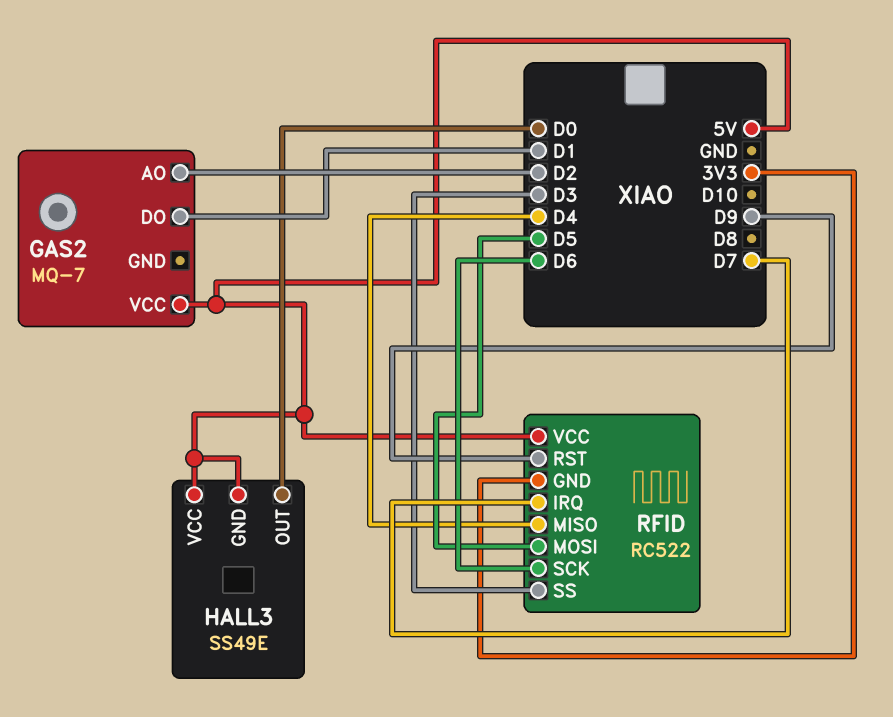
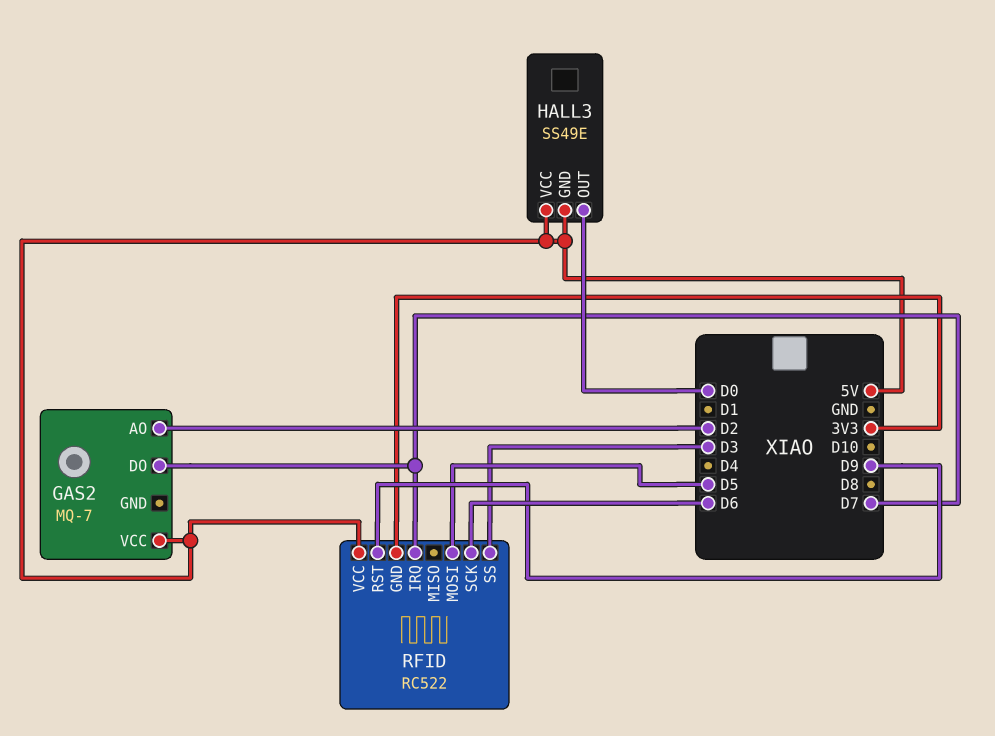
GAS2 pin DO: D1 -> D7
RFID pin MISO: D4 -> none

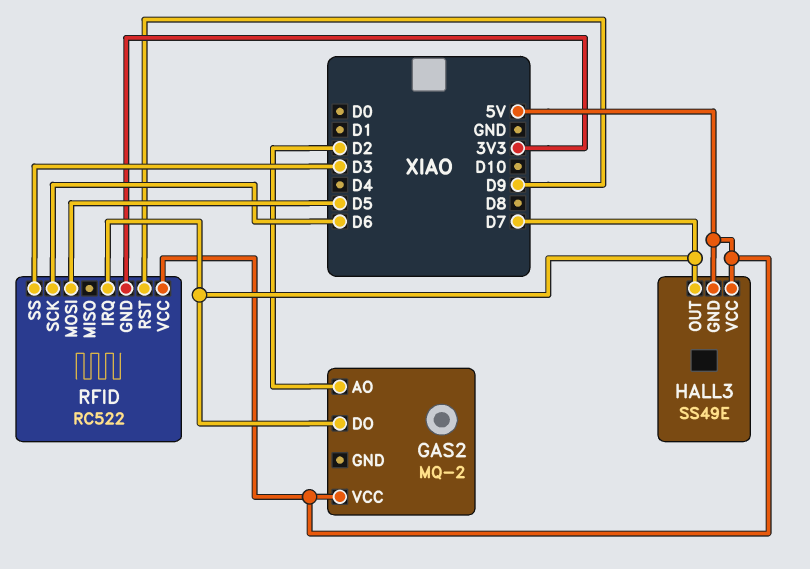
GAS2: MQ-7 -> MQ-2
HALL3 pin OUT: D0 -> D7

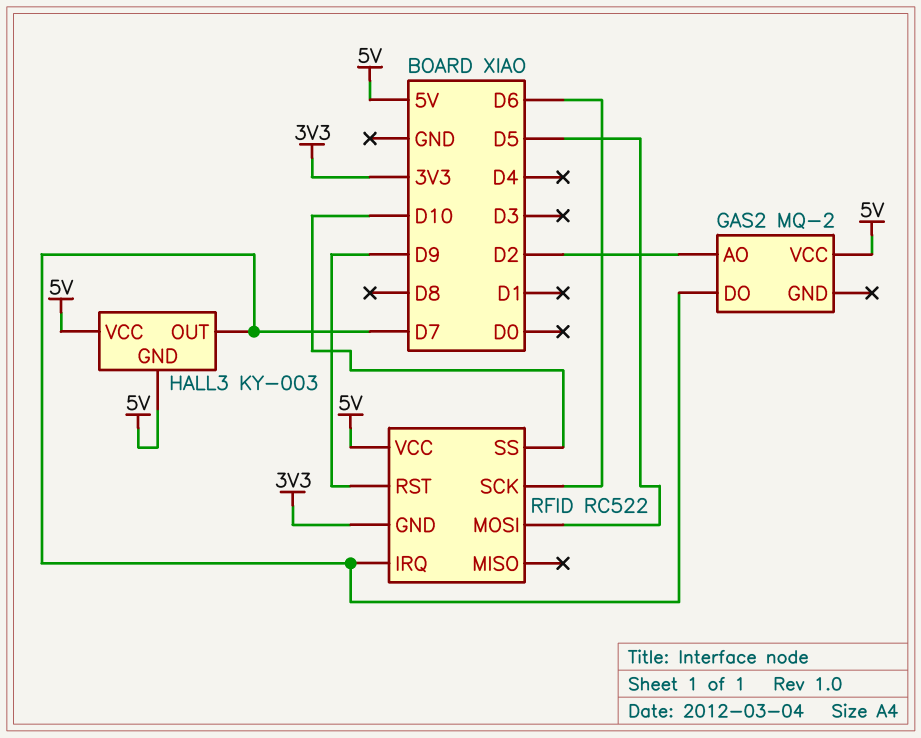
HALL3: SS49E -> KY-003
RFID pin SS: D3 -> D10

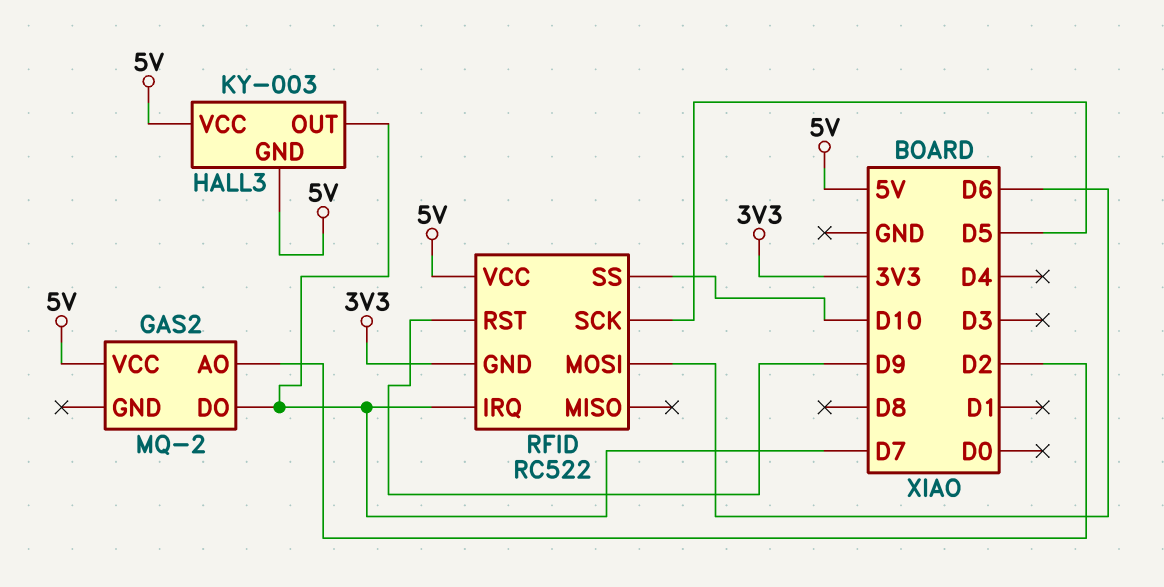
RFID pin MOSI: D5 -> D6
RFID pin SCK: D6 -> D5

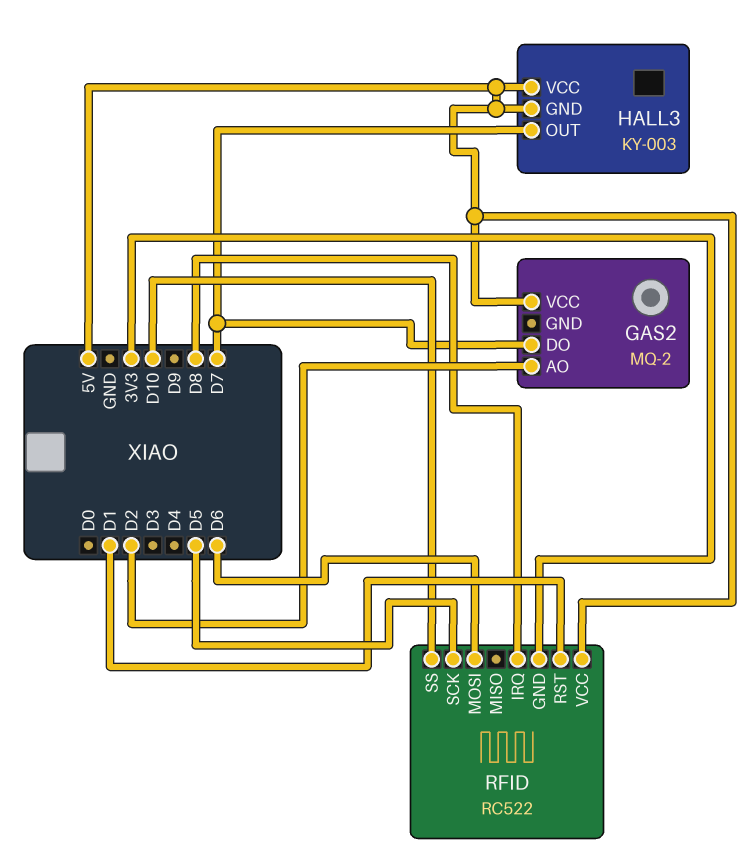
RFID pin IRQ: D7 -> D8
RFID pin RST: D9 -> D1

